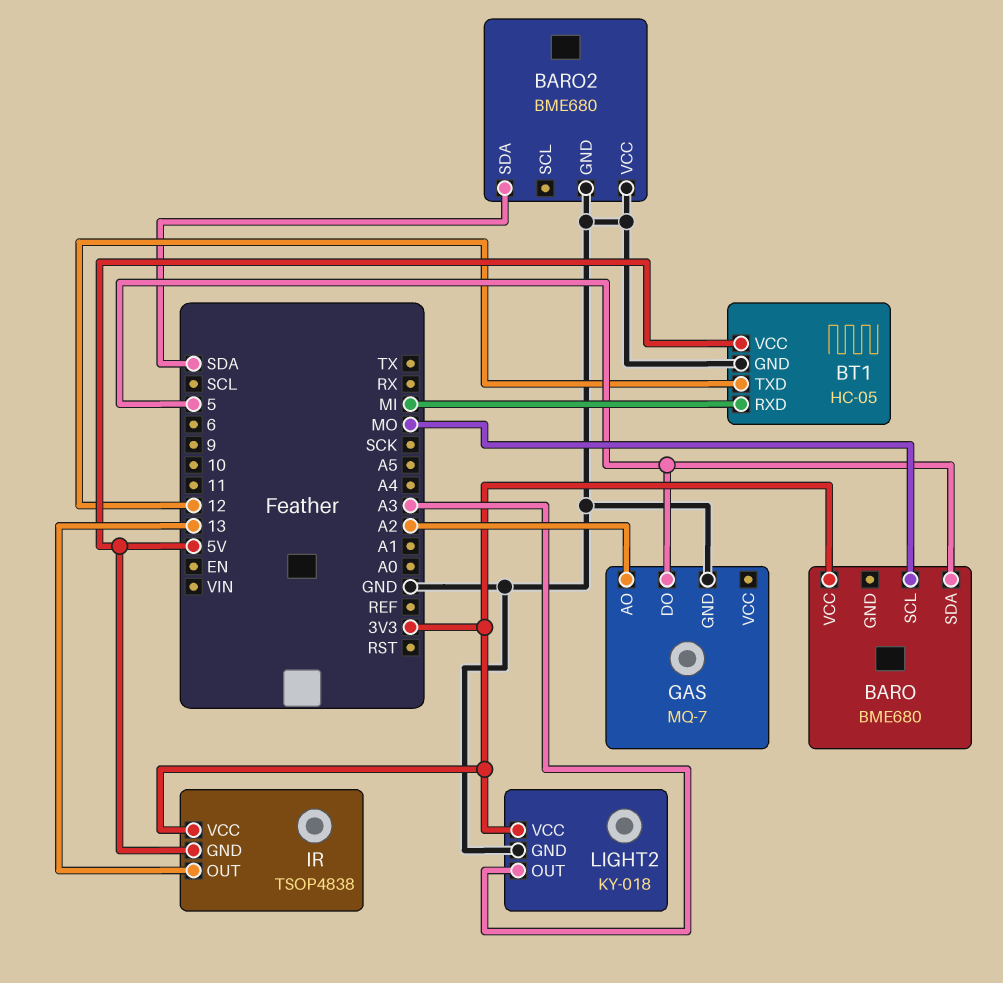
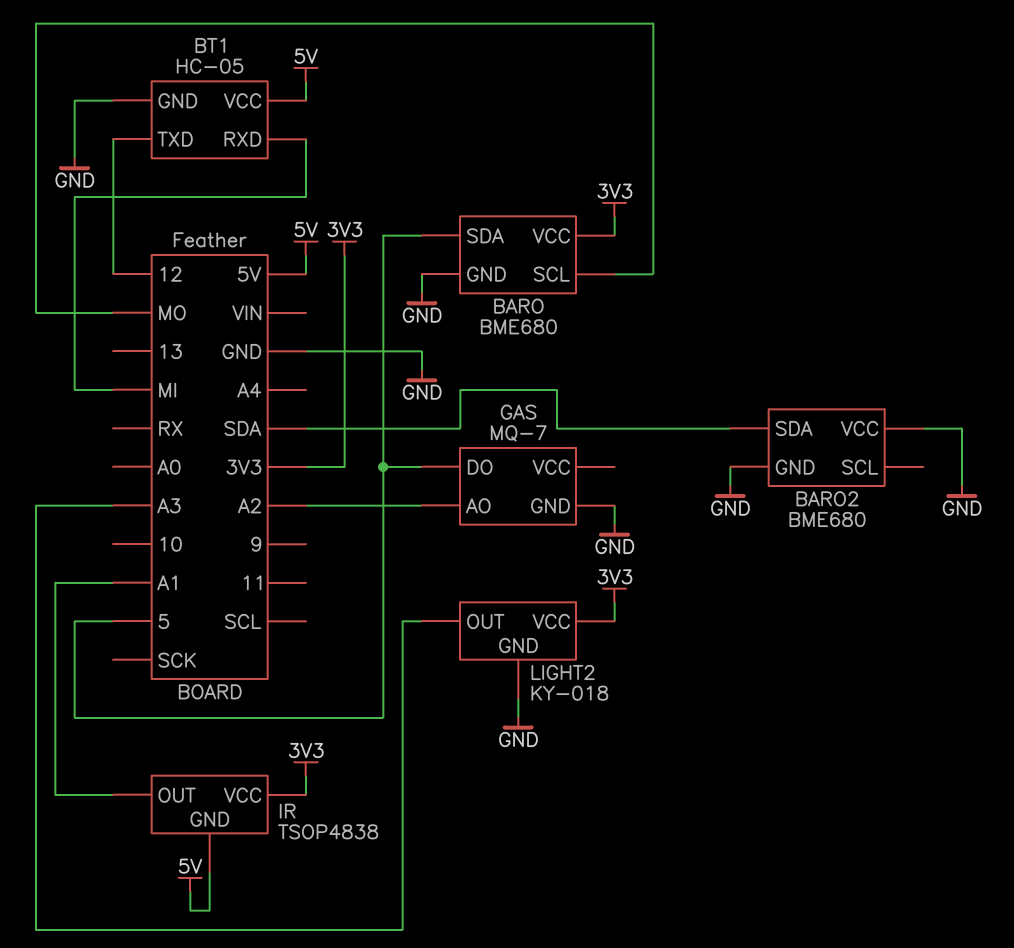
BARO pin GND: none -> GND
IR pin OUT: 13 -> A1

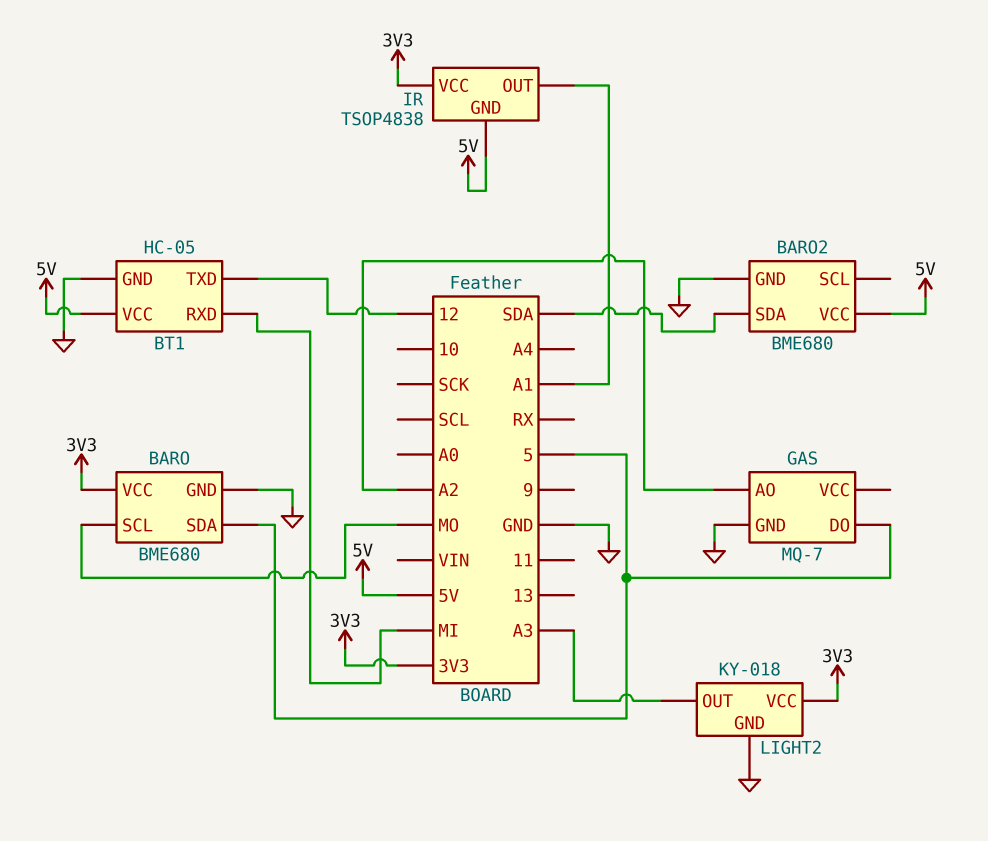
BARO2 pin VCC: GND -> 5V

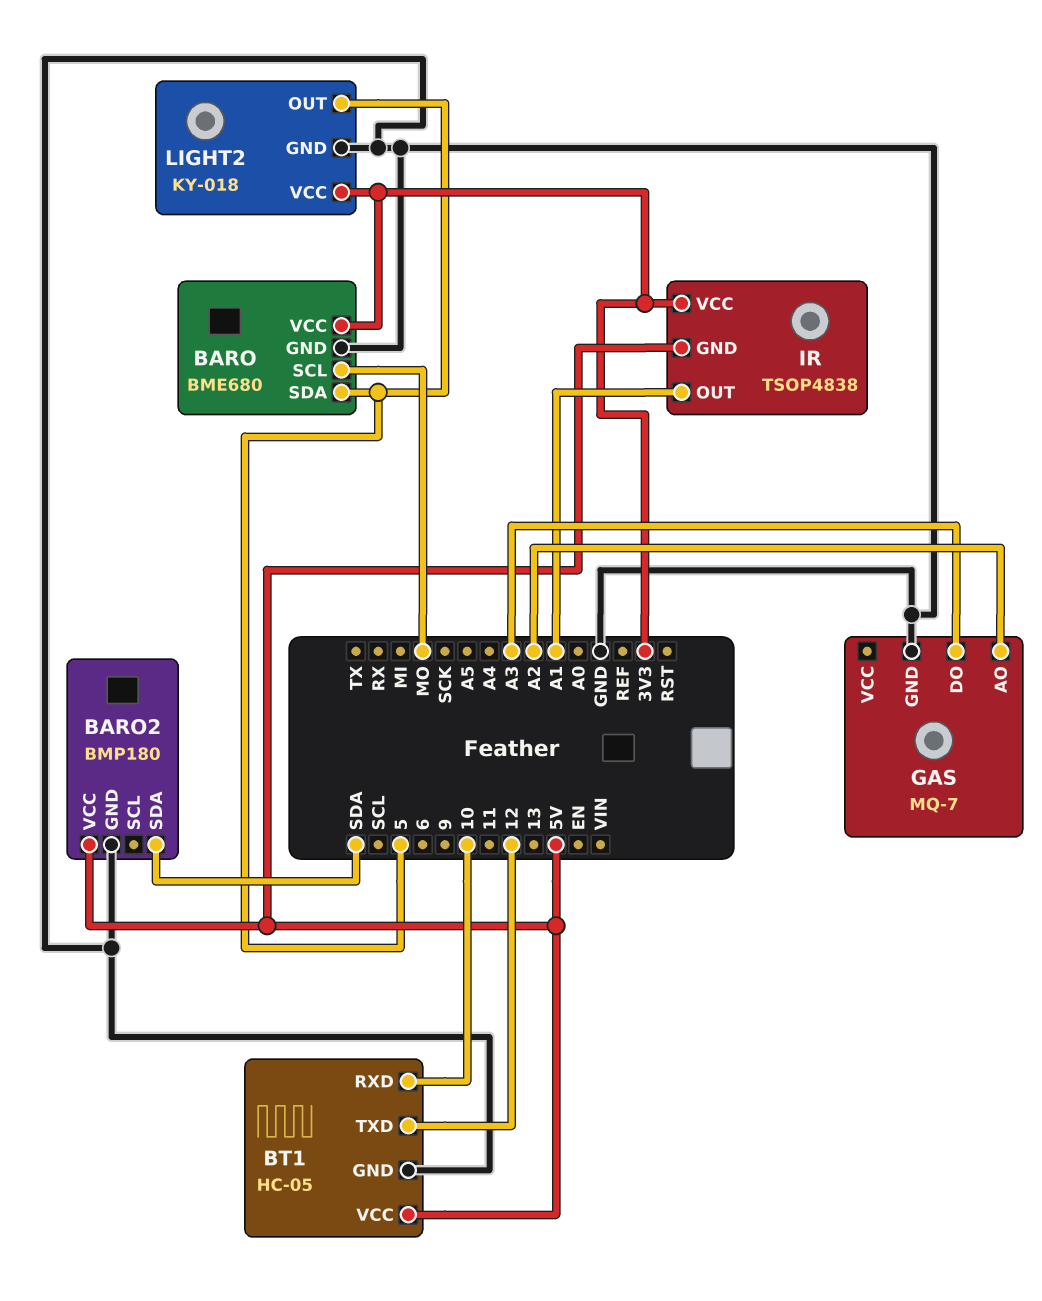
BARO2: BME680 -> BMP180
BT1 pin RXD: MI -> 10
GAS pin DO: 5 -> A3
LIGHT2 pin OUT: A3 -> 5

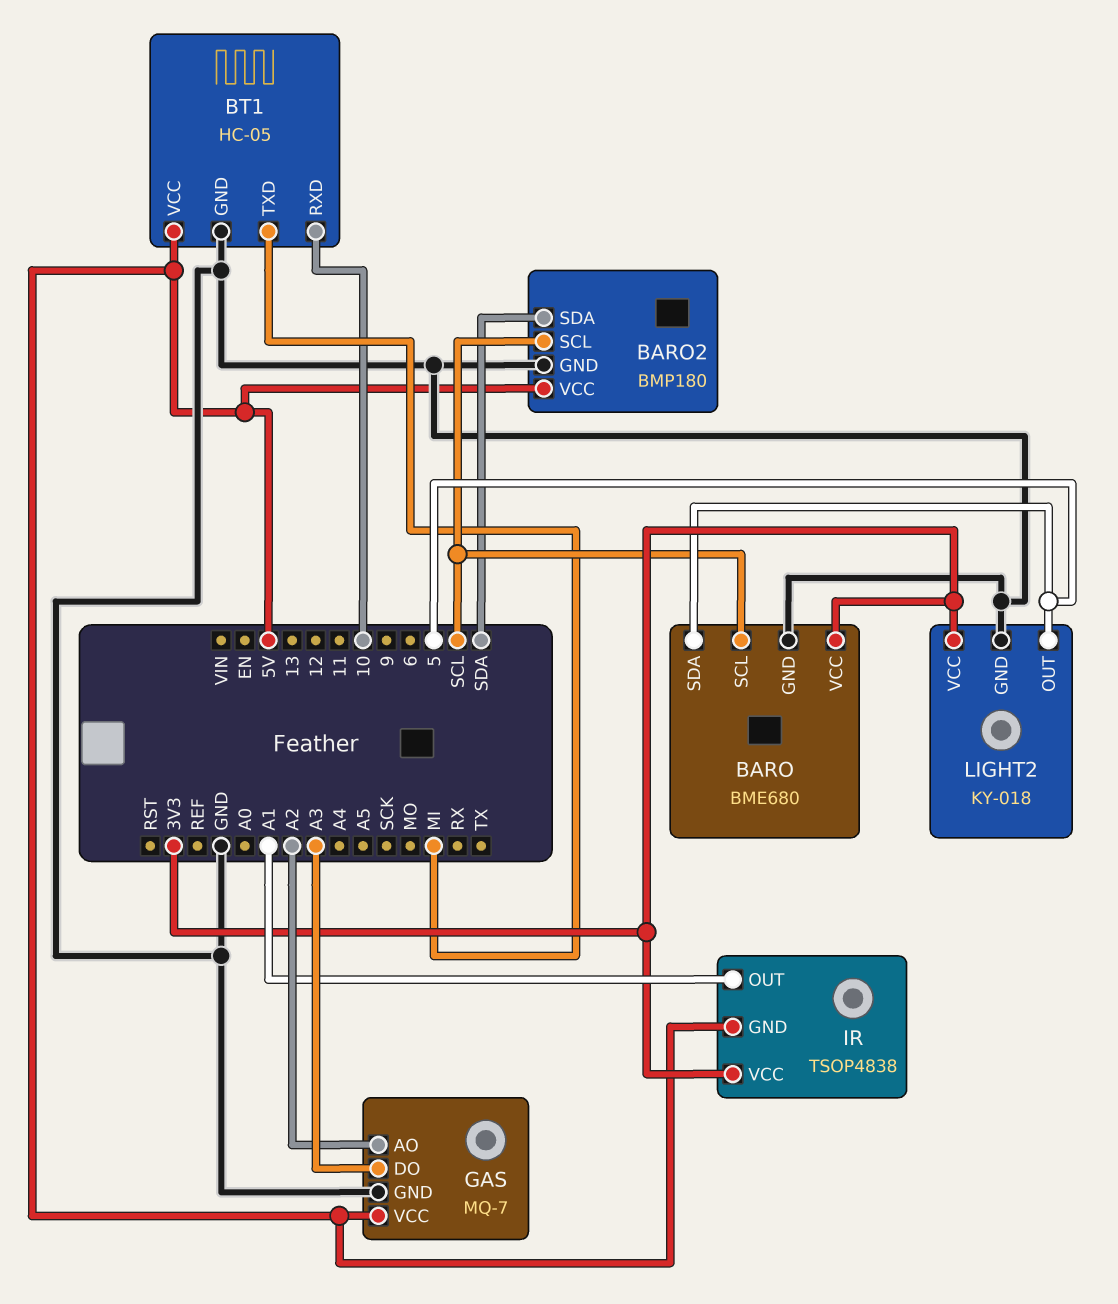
BARO pin SCL: MO -> SCL
BARO2 pin SCL: none -> SCL
BT1 pin TXD: 12 -> MI
GAS pin VCC: none -> 5V

